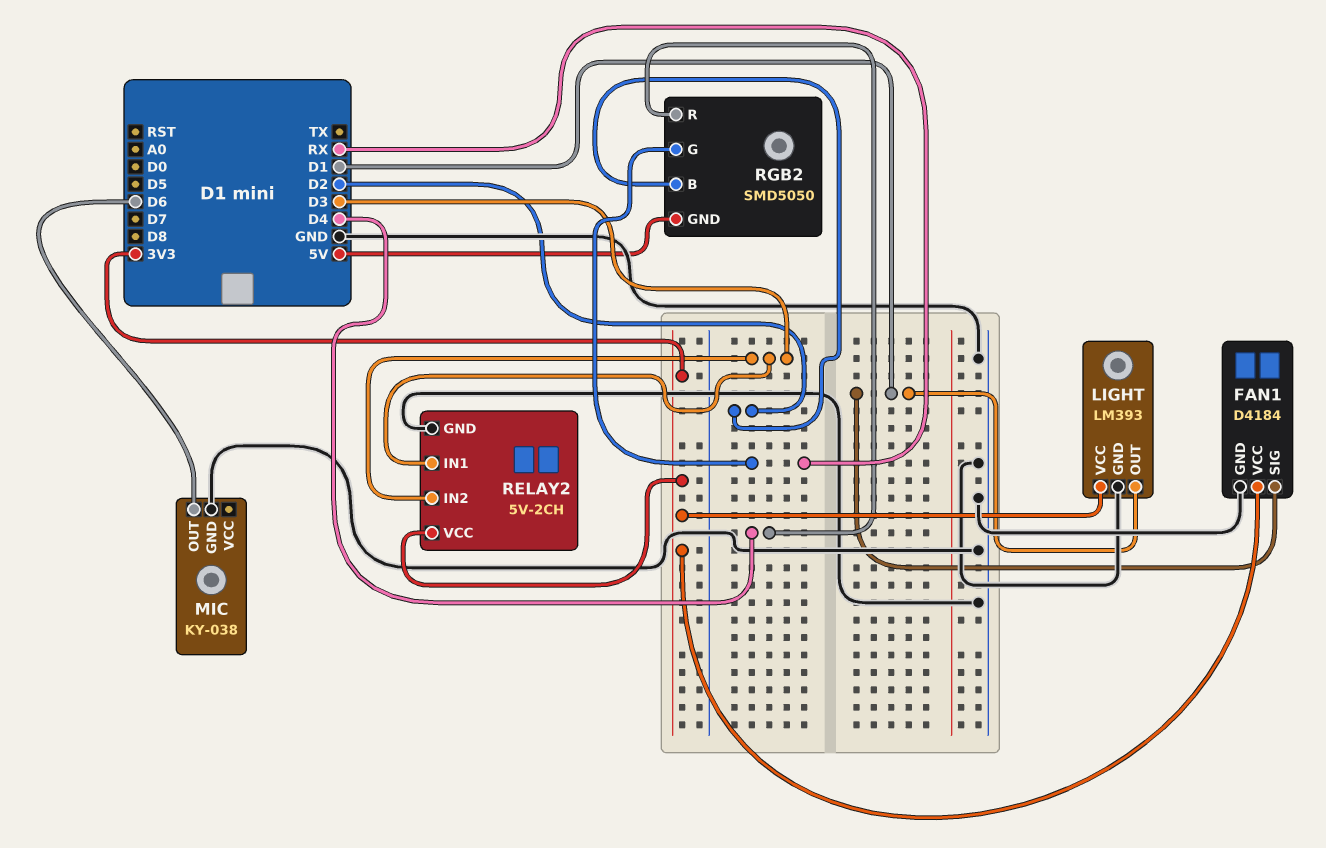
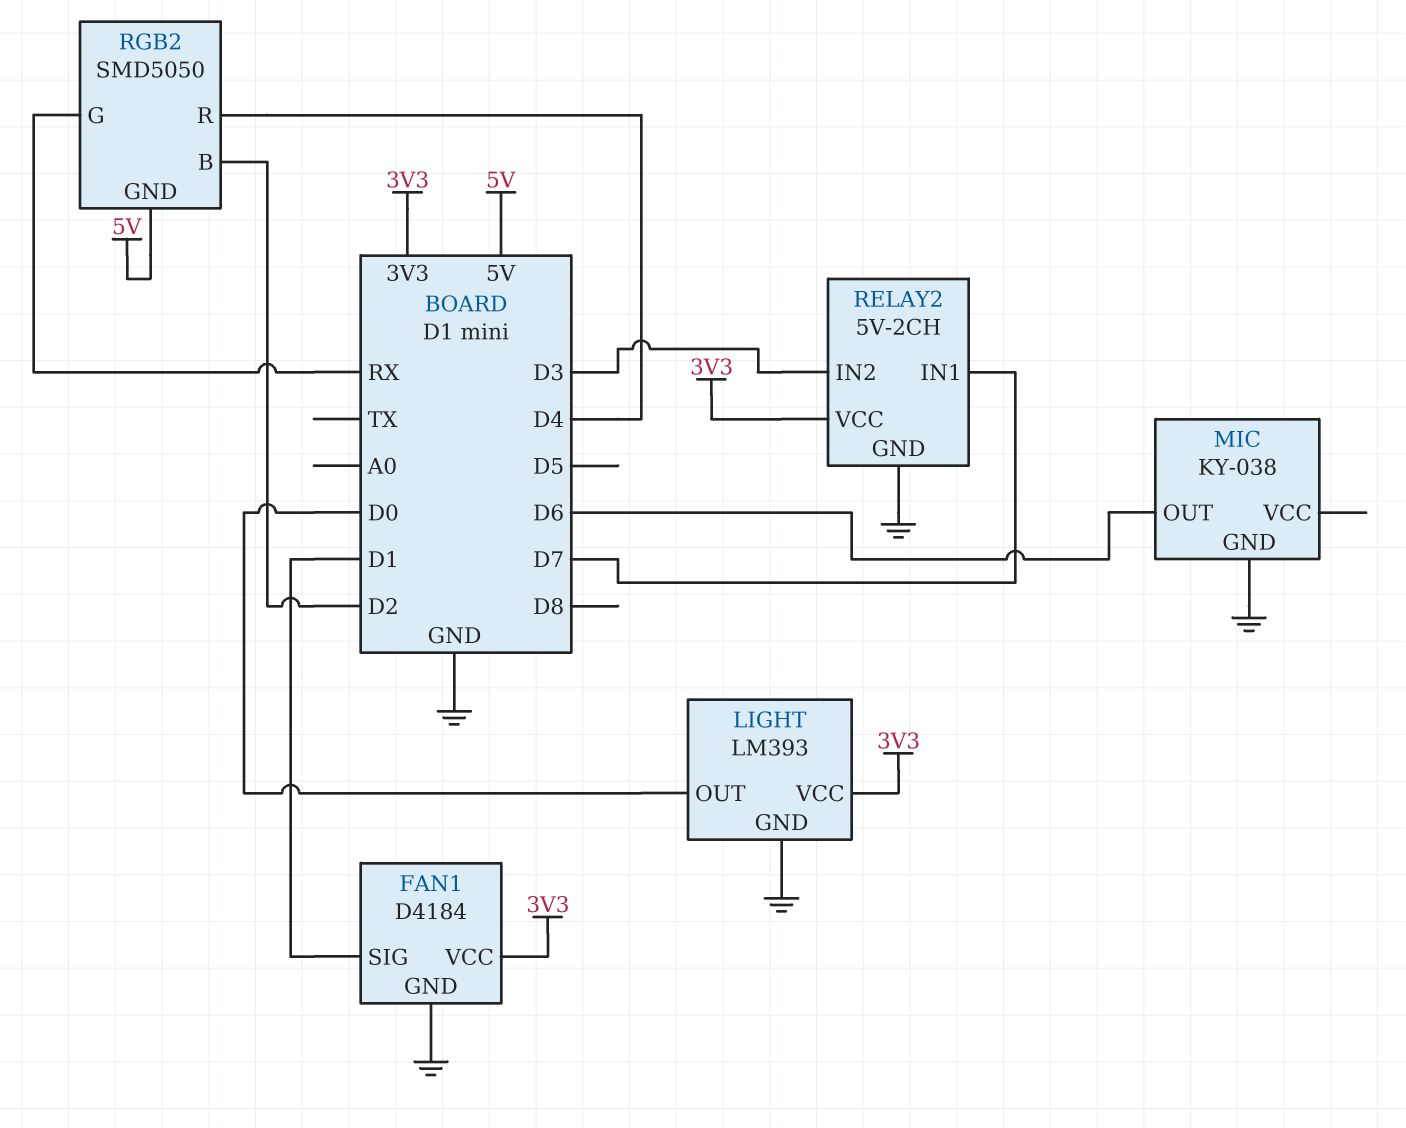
LIGHT pin OUT: D1 -> D0
RELAY2 pin IN1: D3 -> D7

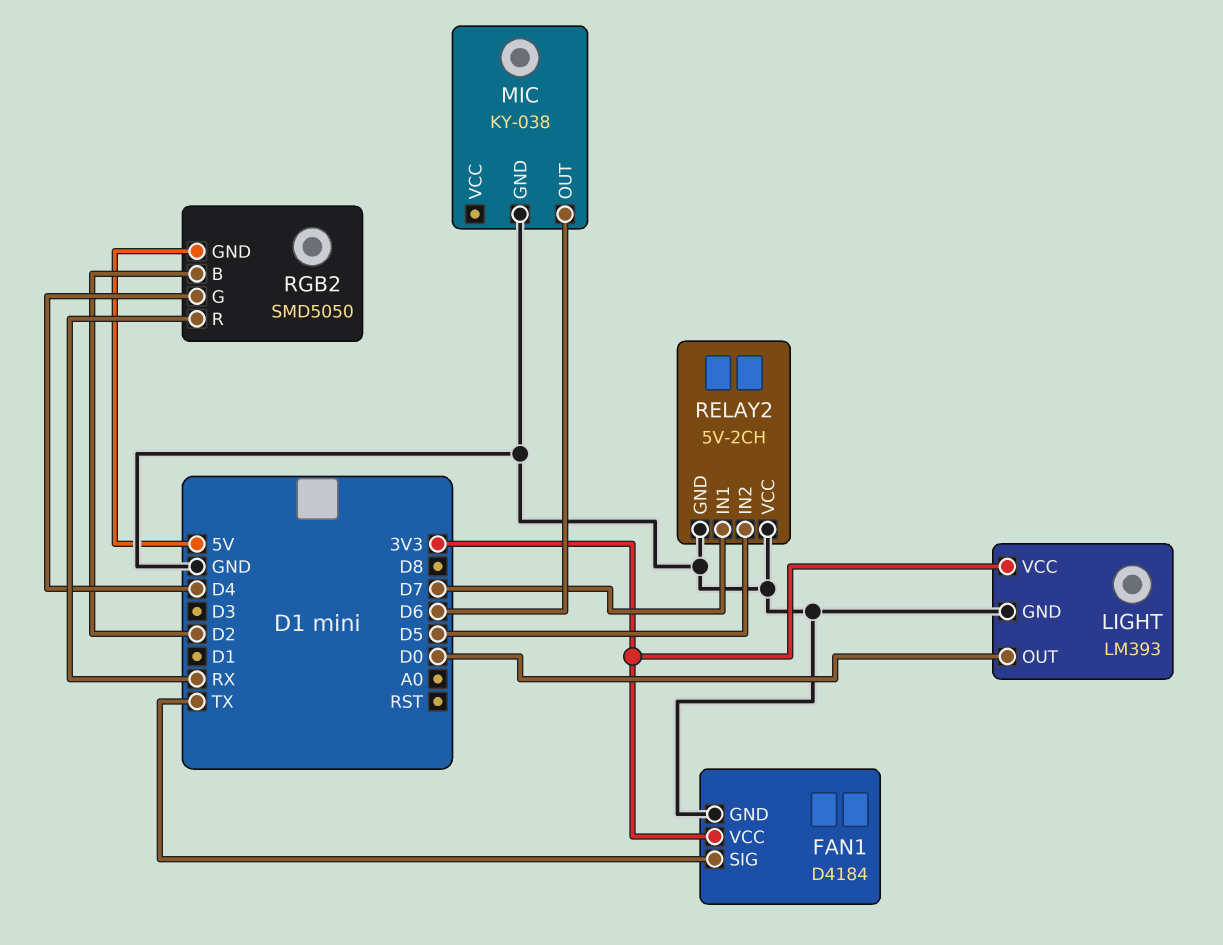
FAN1 pin SIG: D1 -> TX
RELAY2 pin IN2: D3 -> D5
RELAY2 pin VCC: 3V3 -> GND
RGB2 pin G: RX -> D4
RGB2 pin R: D4 -> RX

